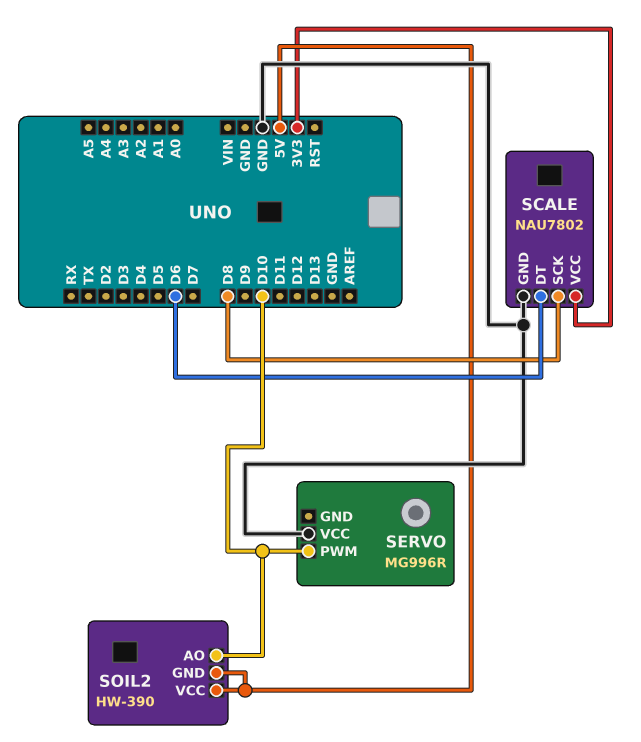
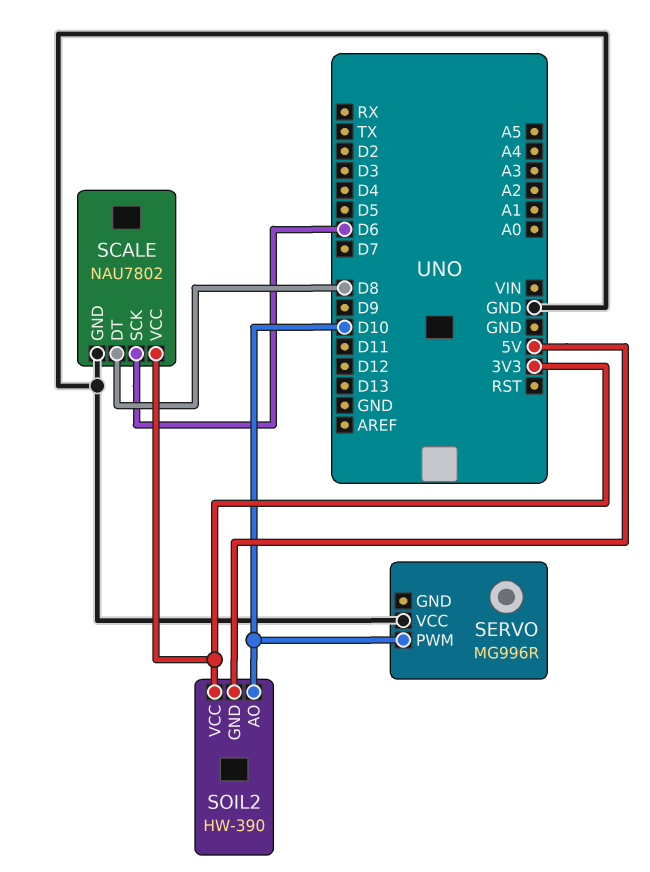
SCALE pin DT: D6 -> D8
SCALE pin SCK: D8 -> D6
SOIL2 pin VCC: 5V -> 3V3

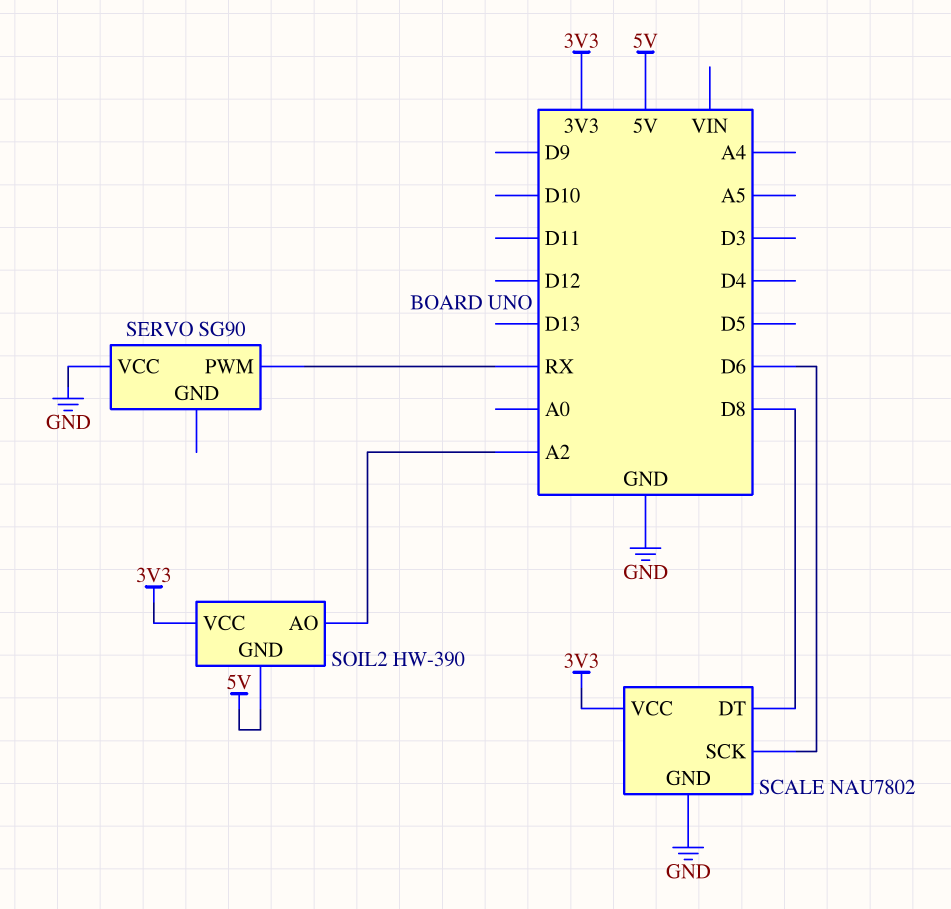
SERVO: MG996R -> SG90
SERVO pin PWM: D10 -> RX
SOIL2 pin AO: D10 -> A2

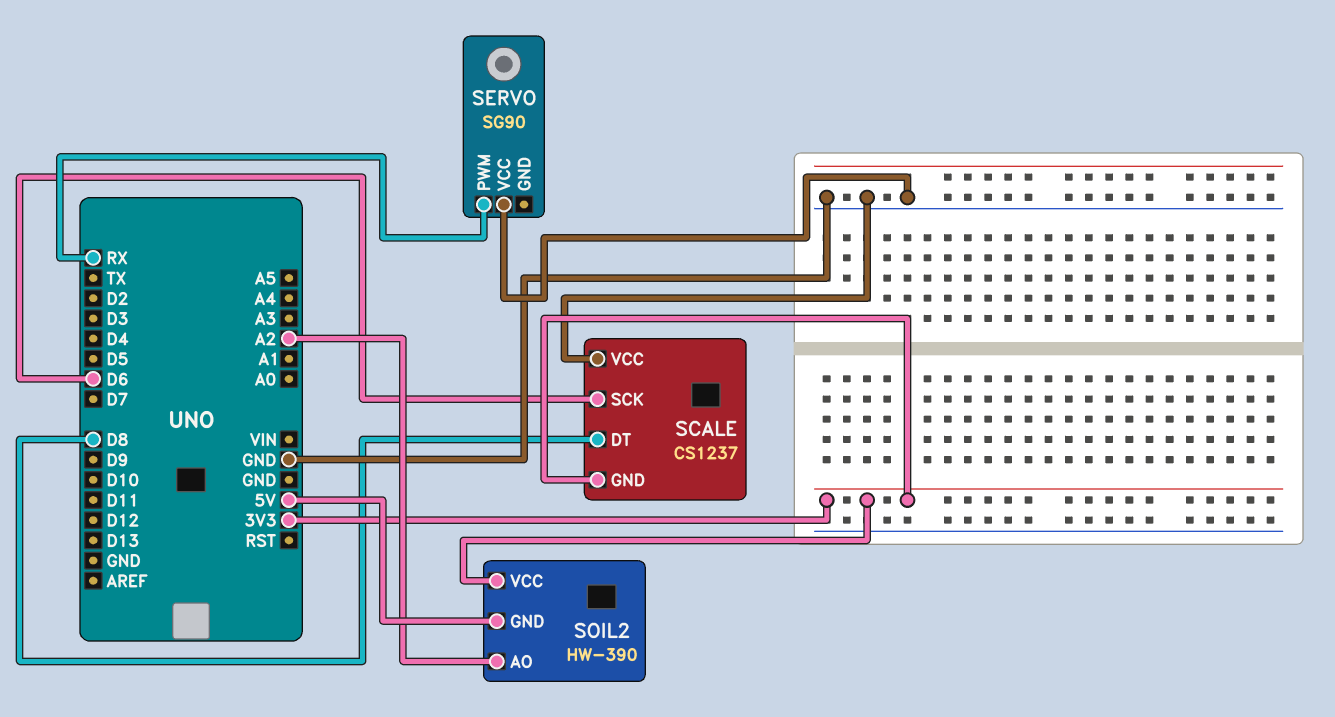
SCALE: NAU7802 -> CS1237
SCALE pin GND: GND -> 3V3
SCALE pin VCC: 3V3 -> GND

